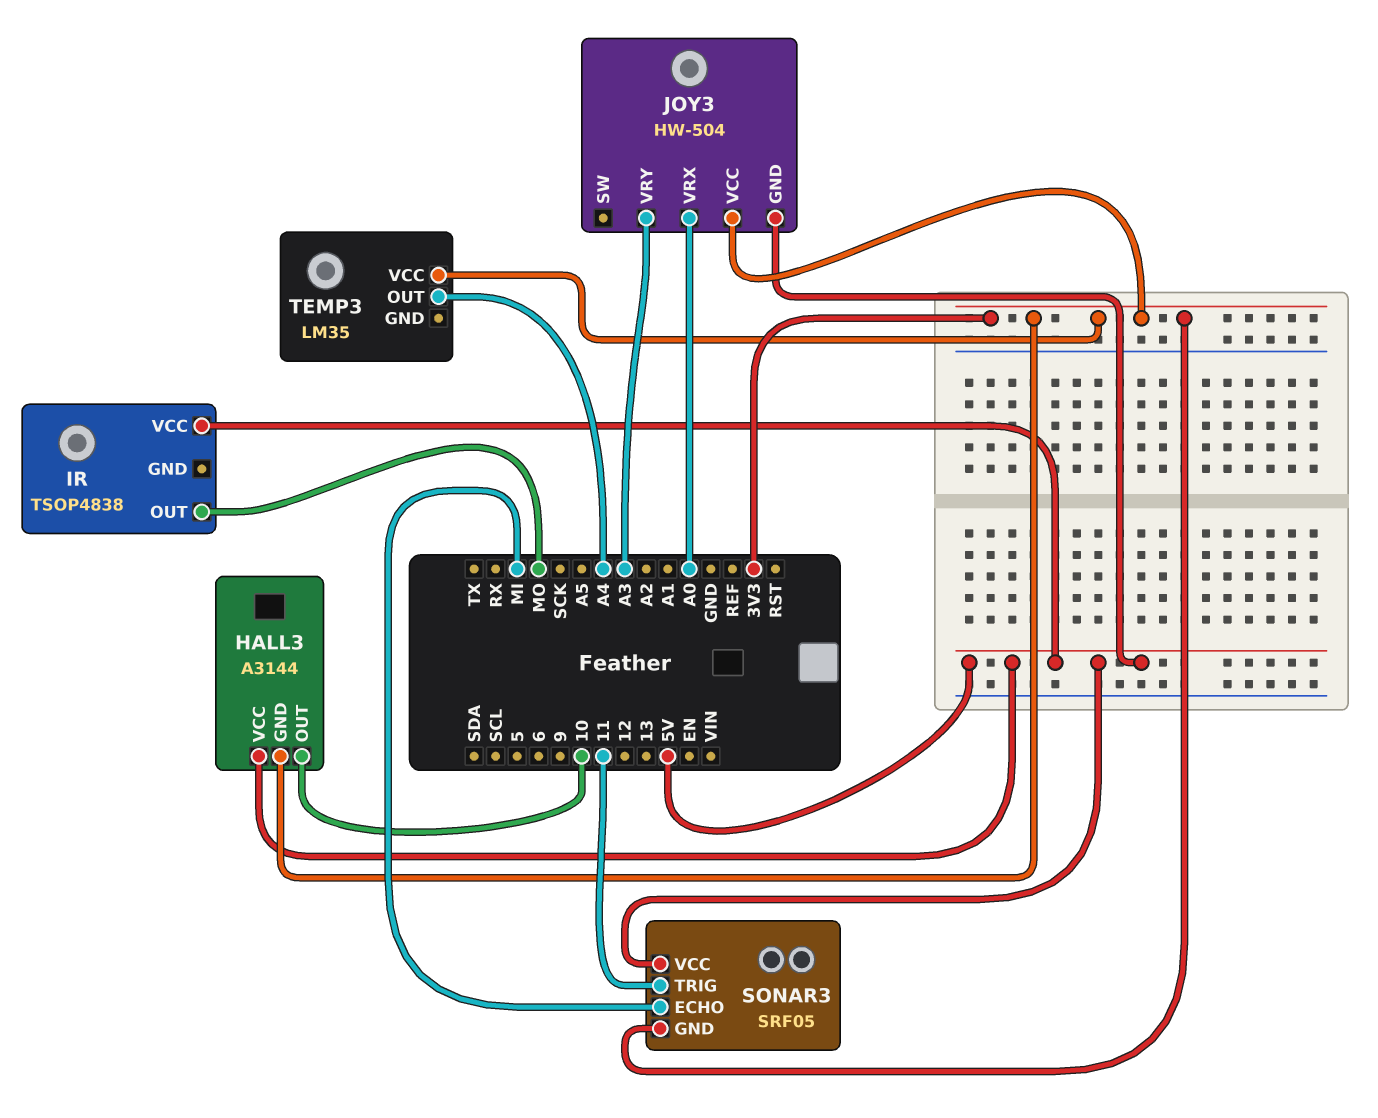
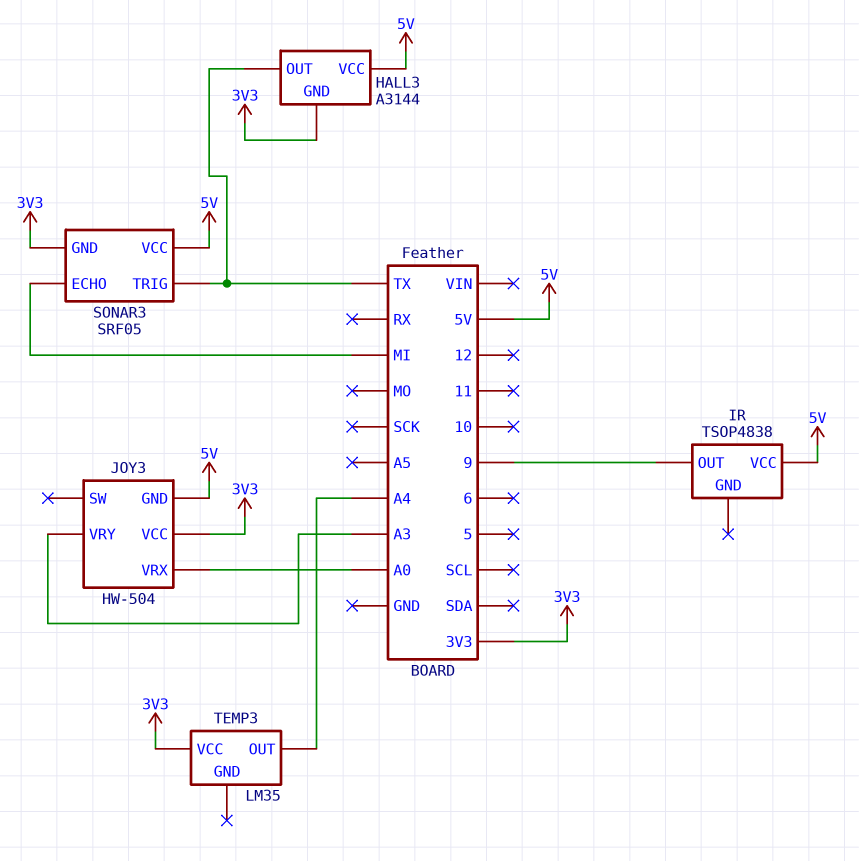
HALL3 pin OUT: 10 -> TX
IR pin OUT: MO -> 9
SONAR3 pin TRIG: 11 -> TX

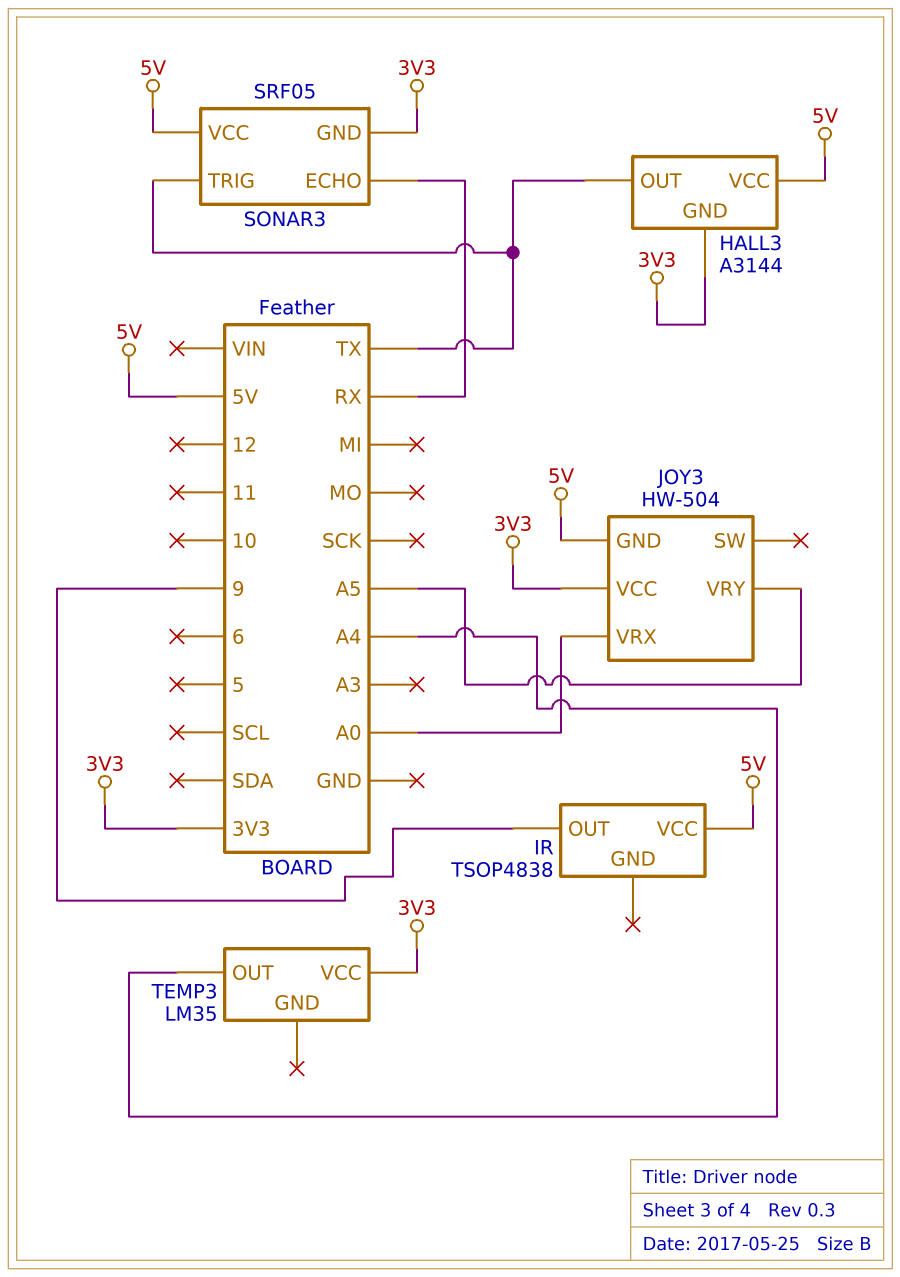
JOY3 pin VRY: A3 -> A5
SONAR3 pin ECHO: MI -> RX

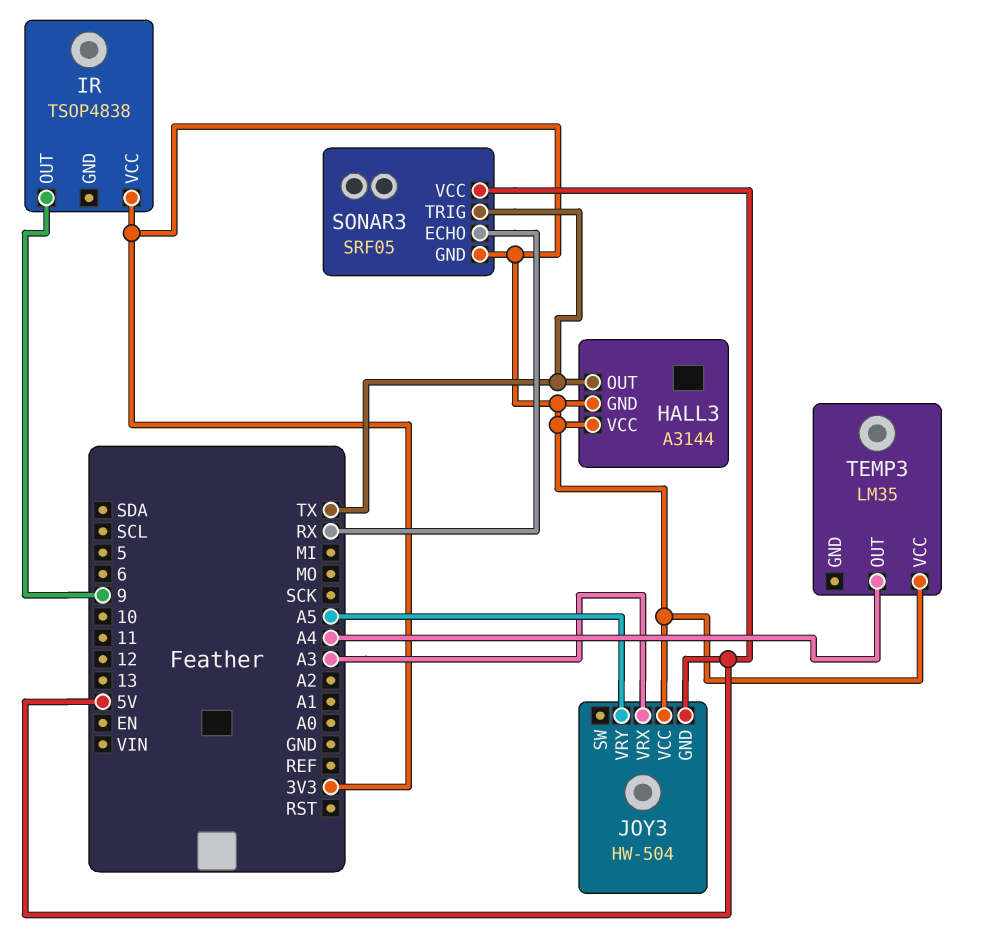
HALL3 pin VCC: 5V -> 3V3
IR pin VCC: 5V -> 3V3
JOY3 pin VRX: A0 -> A3

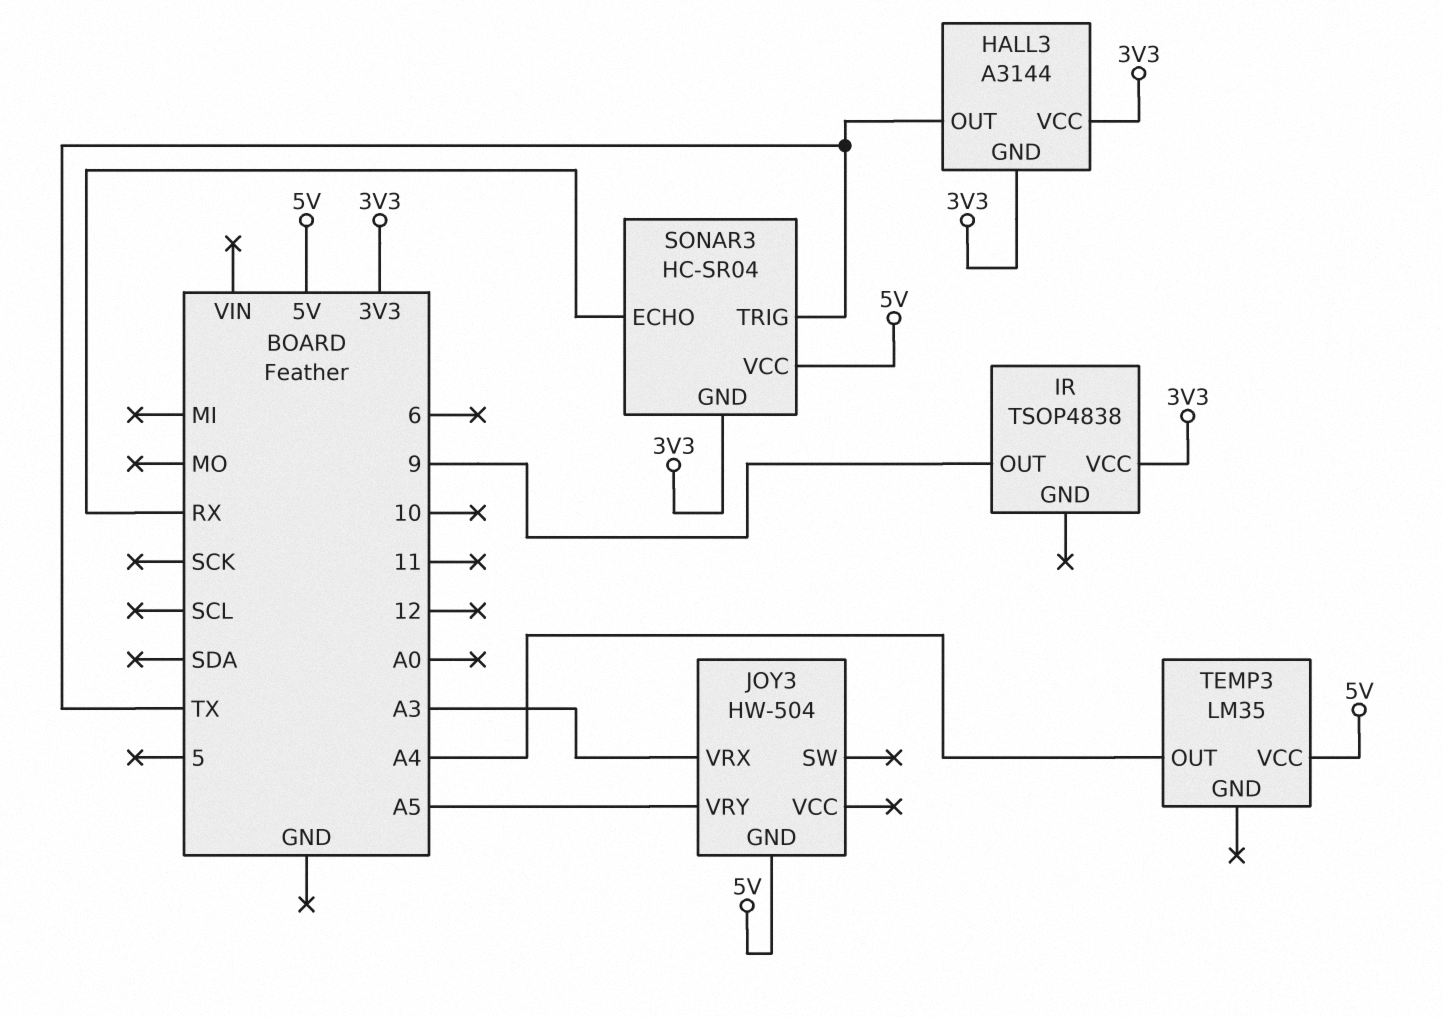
JOY3 pin VCC: 3V3 -> none
SONAR3: SRF05 -> HC-SR04
TEMP3 pin VCC: 3V3 -> 5V

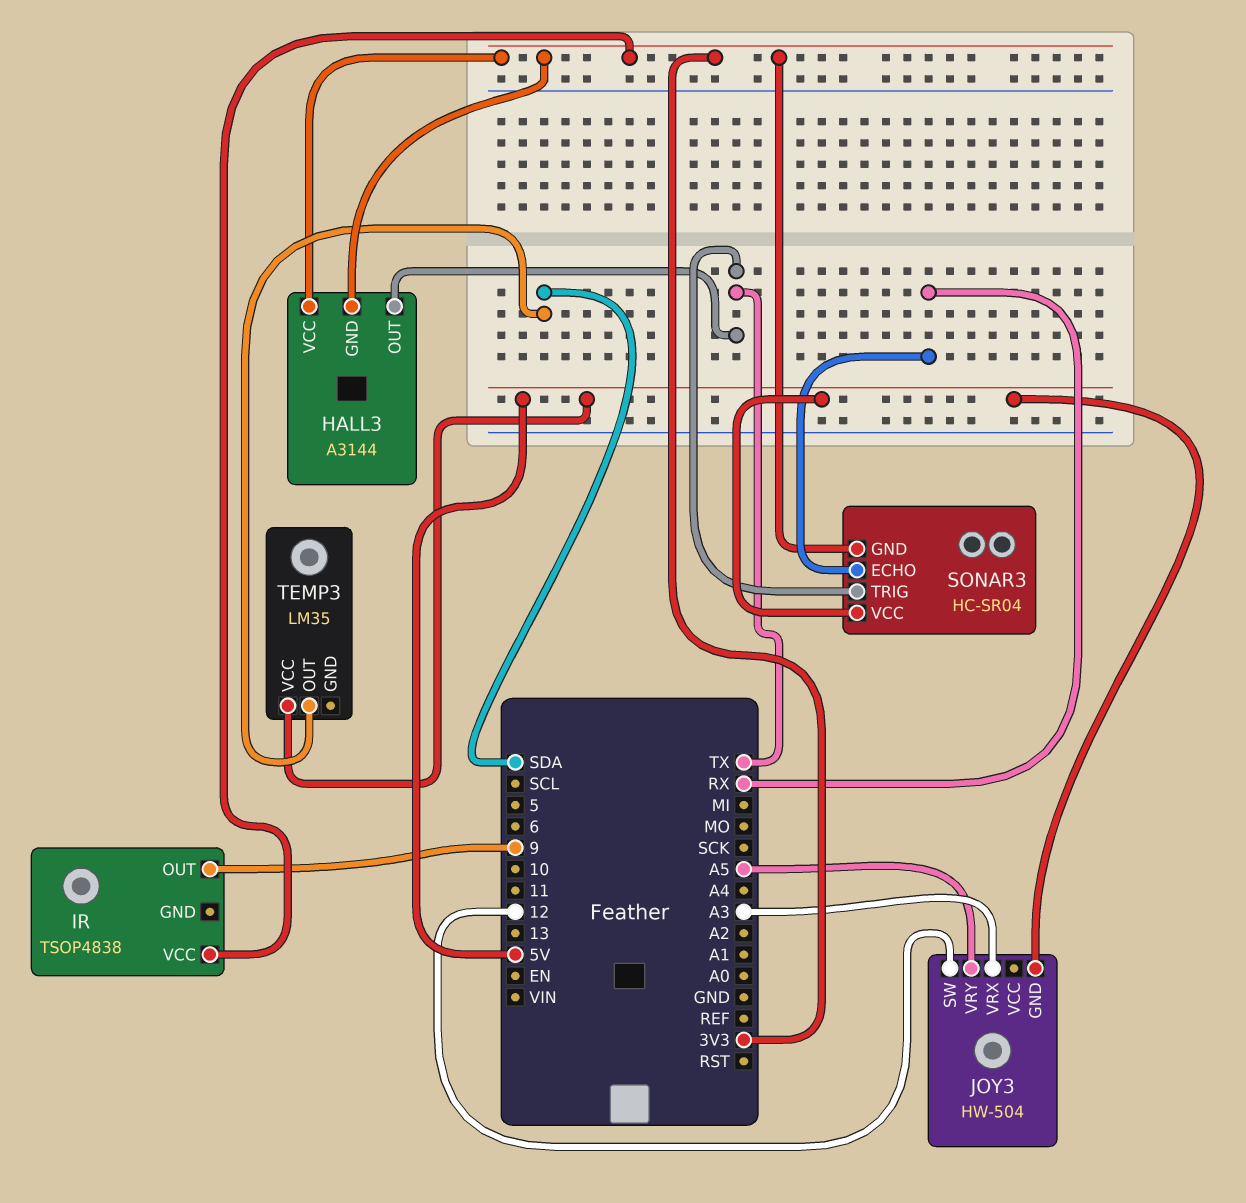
JOY3 pin SW: none -> 12
TEMP3 pin OUT: A4 -> SDA

